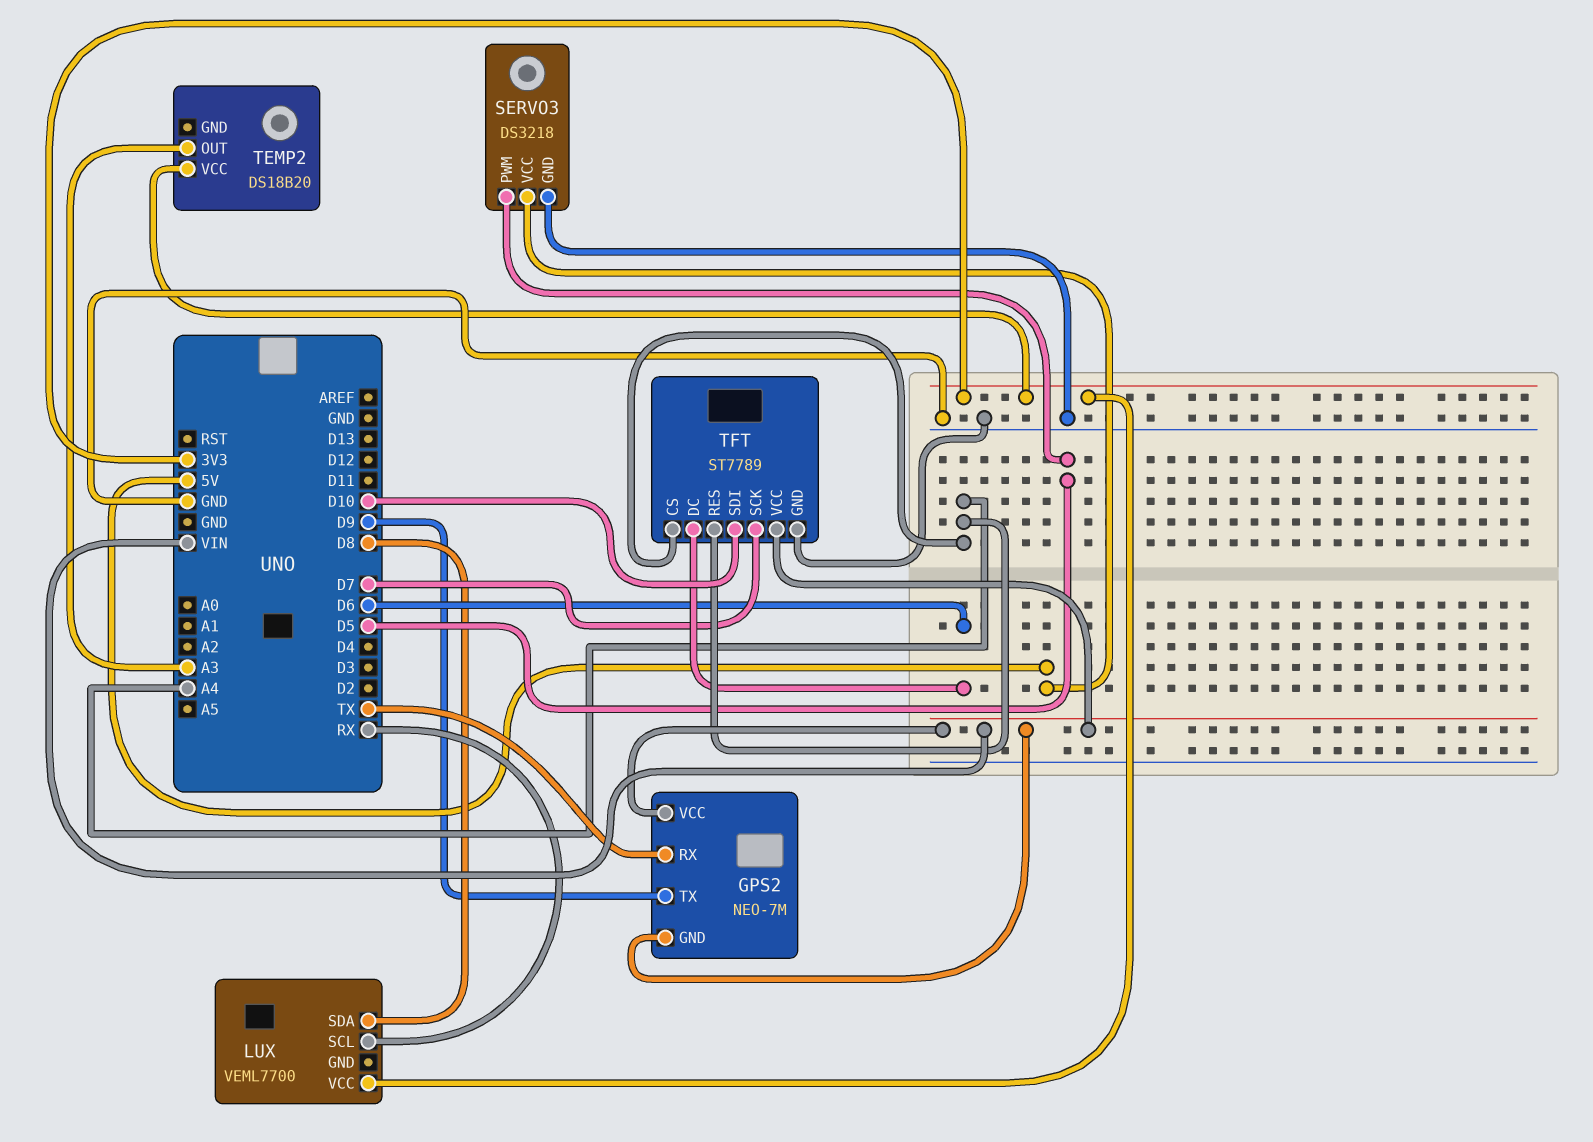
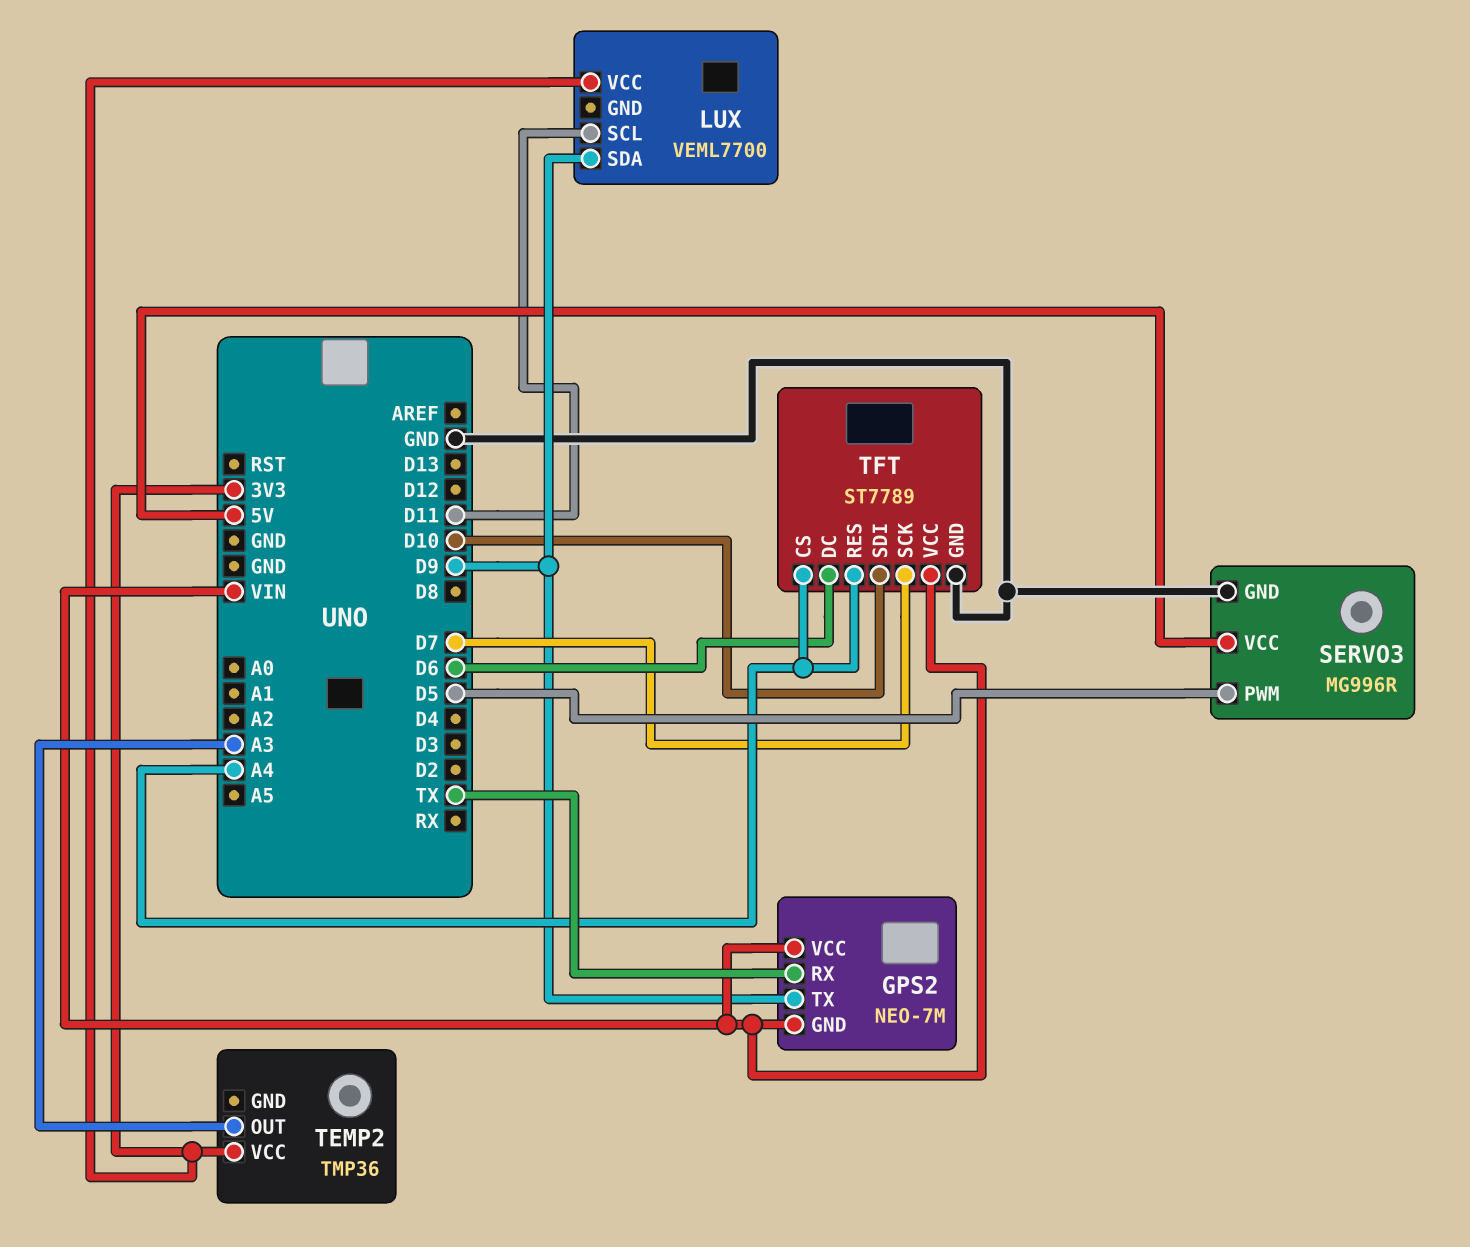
LUX pin SCL: RX -> D11
LUX pin SDA: D8 -> D9
SERVO3: DS3218 -> MG996R
TEMP2: DS18B20 -> TMP36

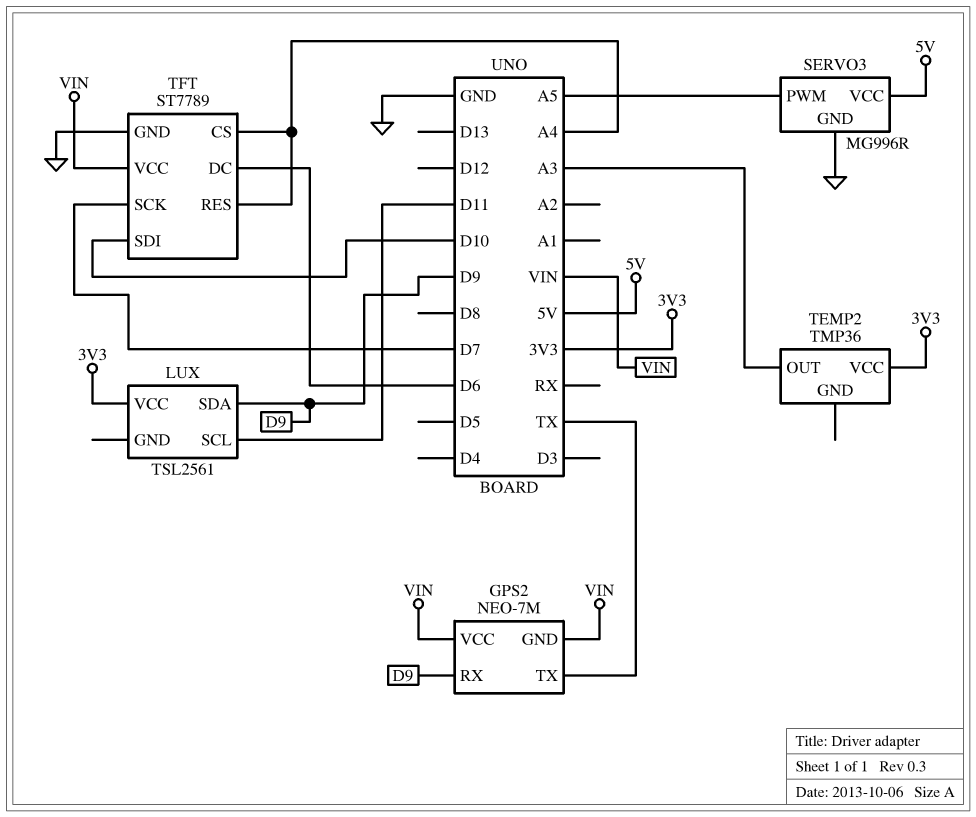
GPS2 pin RX: TX -> D9
GPS2 pin TX: D9 -> TX
LUX: VEML7700 -> TSL2561
SERVO3 pin PWM: D5 -> A5

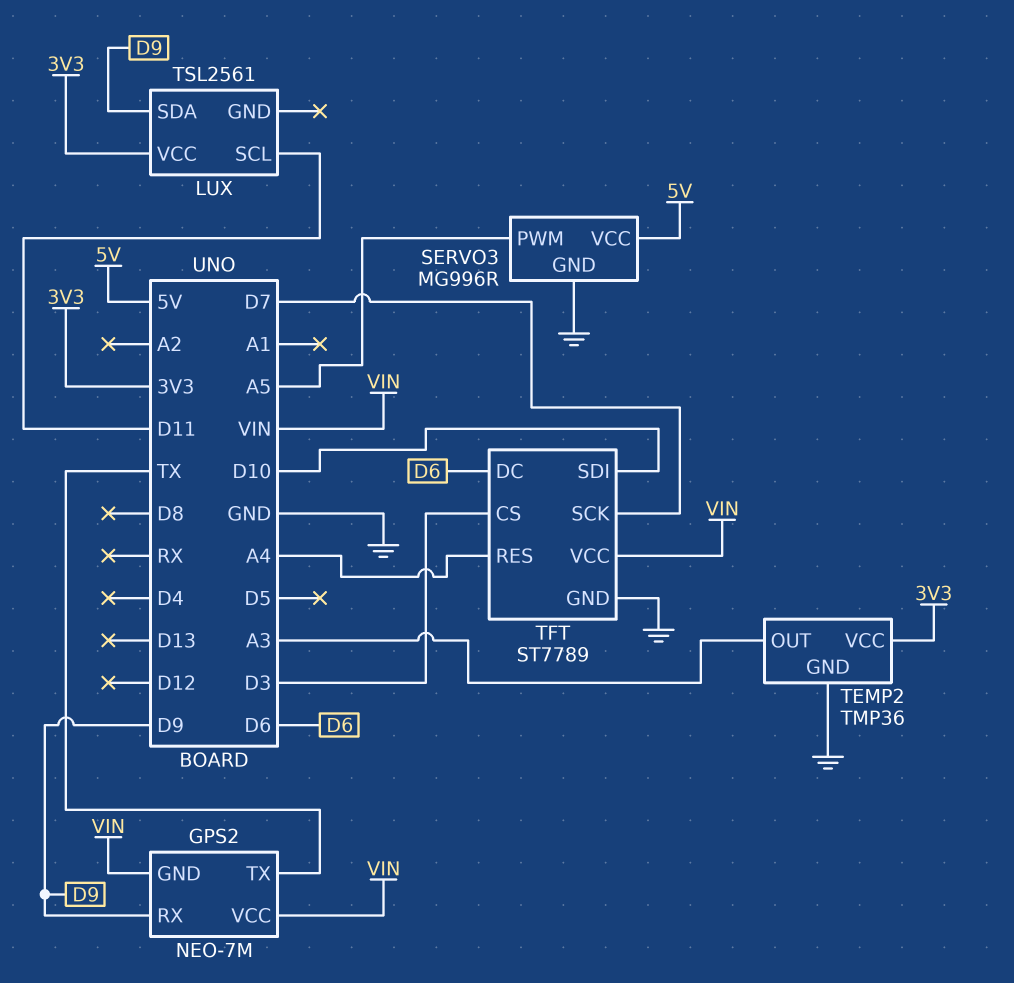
TEMP2 pin GND: none -> GND
TFT pin CS: A4 -> D3

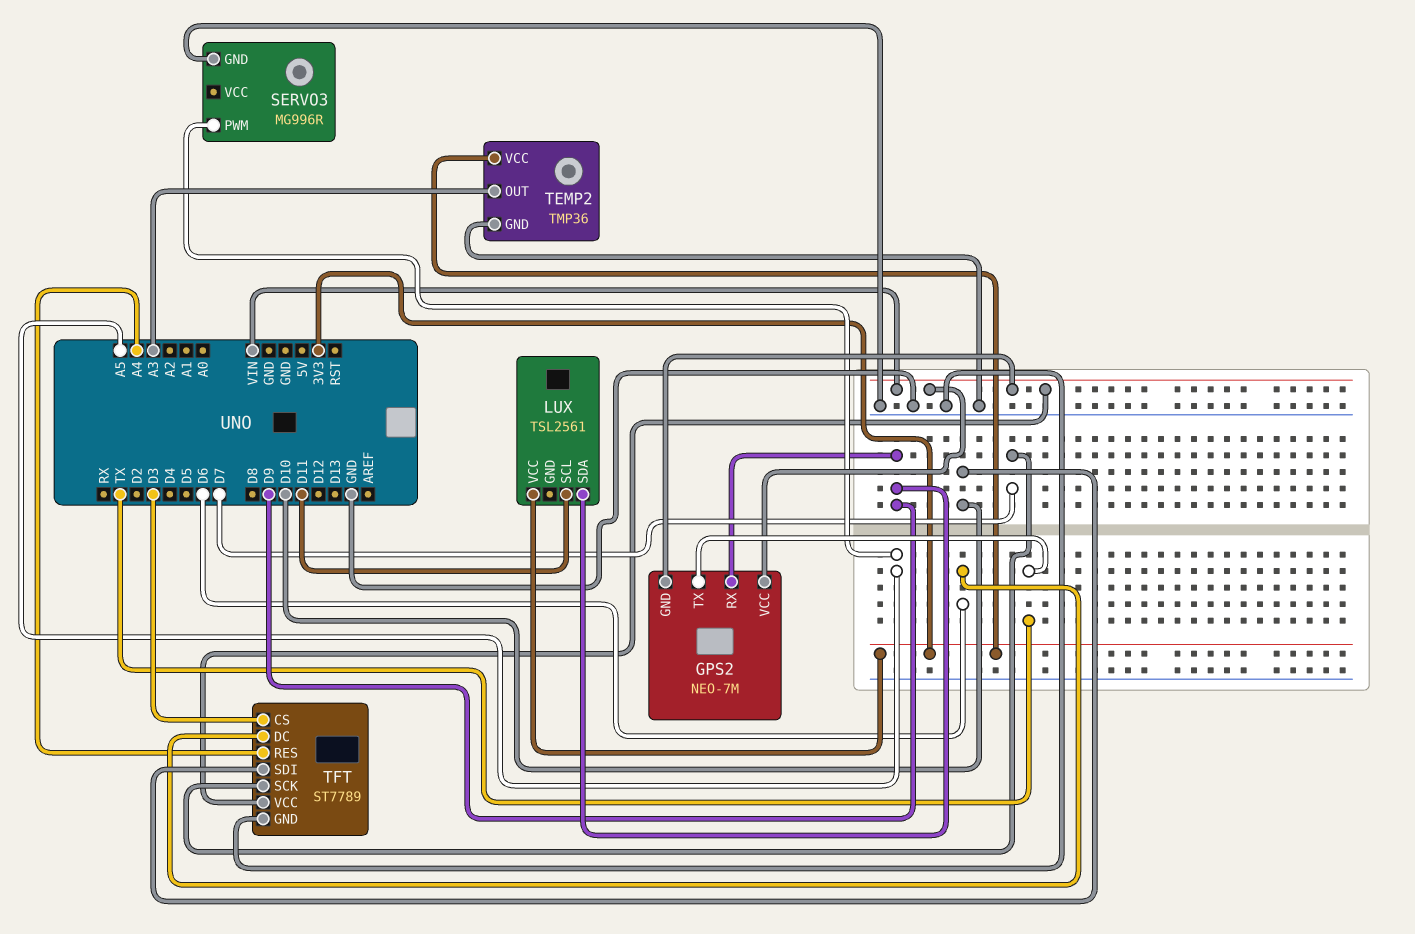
SERVO3 pin VCC: 5V -> none

